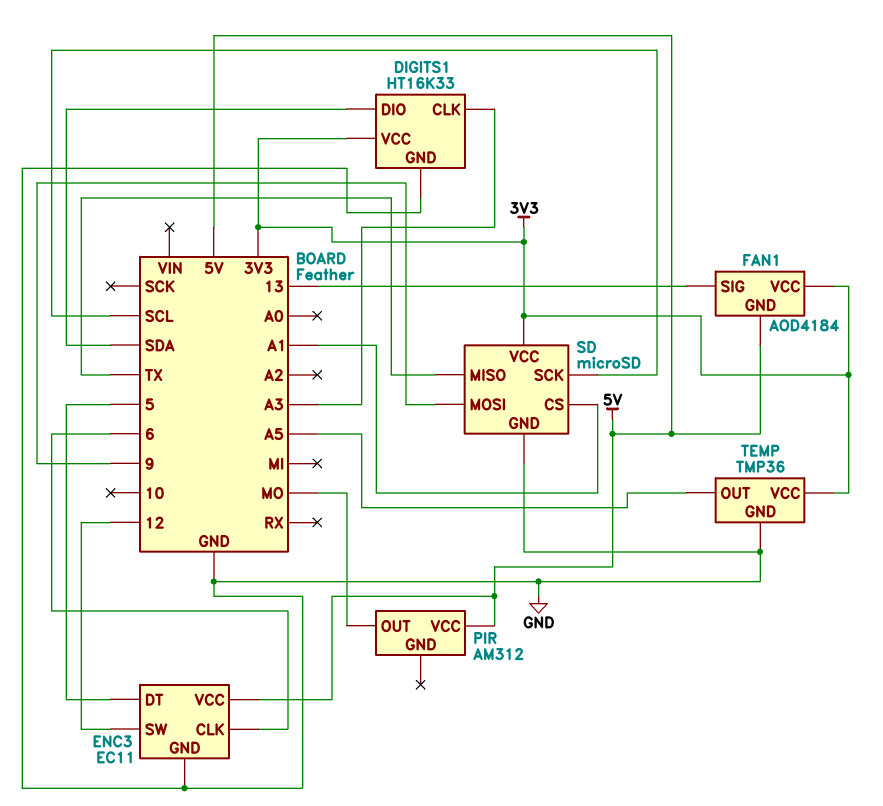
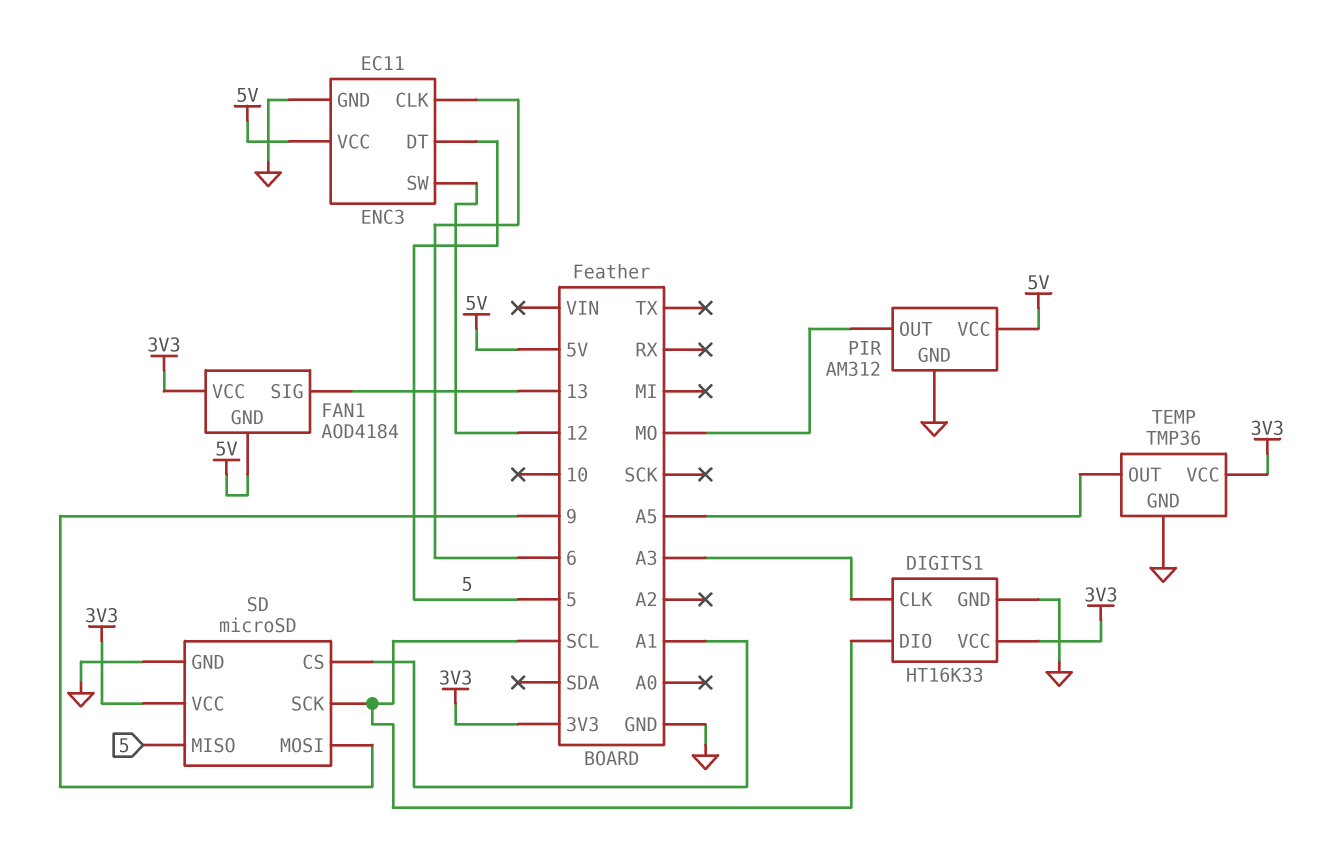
DIGITS1 pin DIO: SDA -> SCL
PIR pin GND: none -> GND
SD pin MISO: TX -> 5

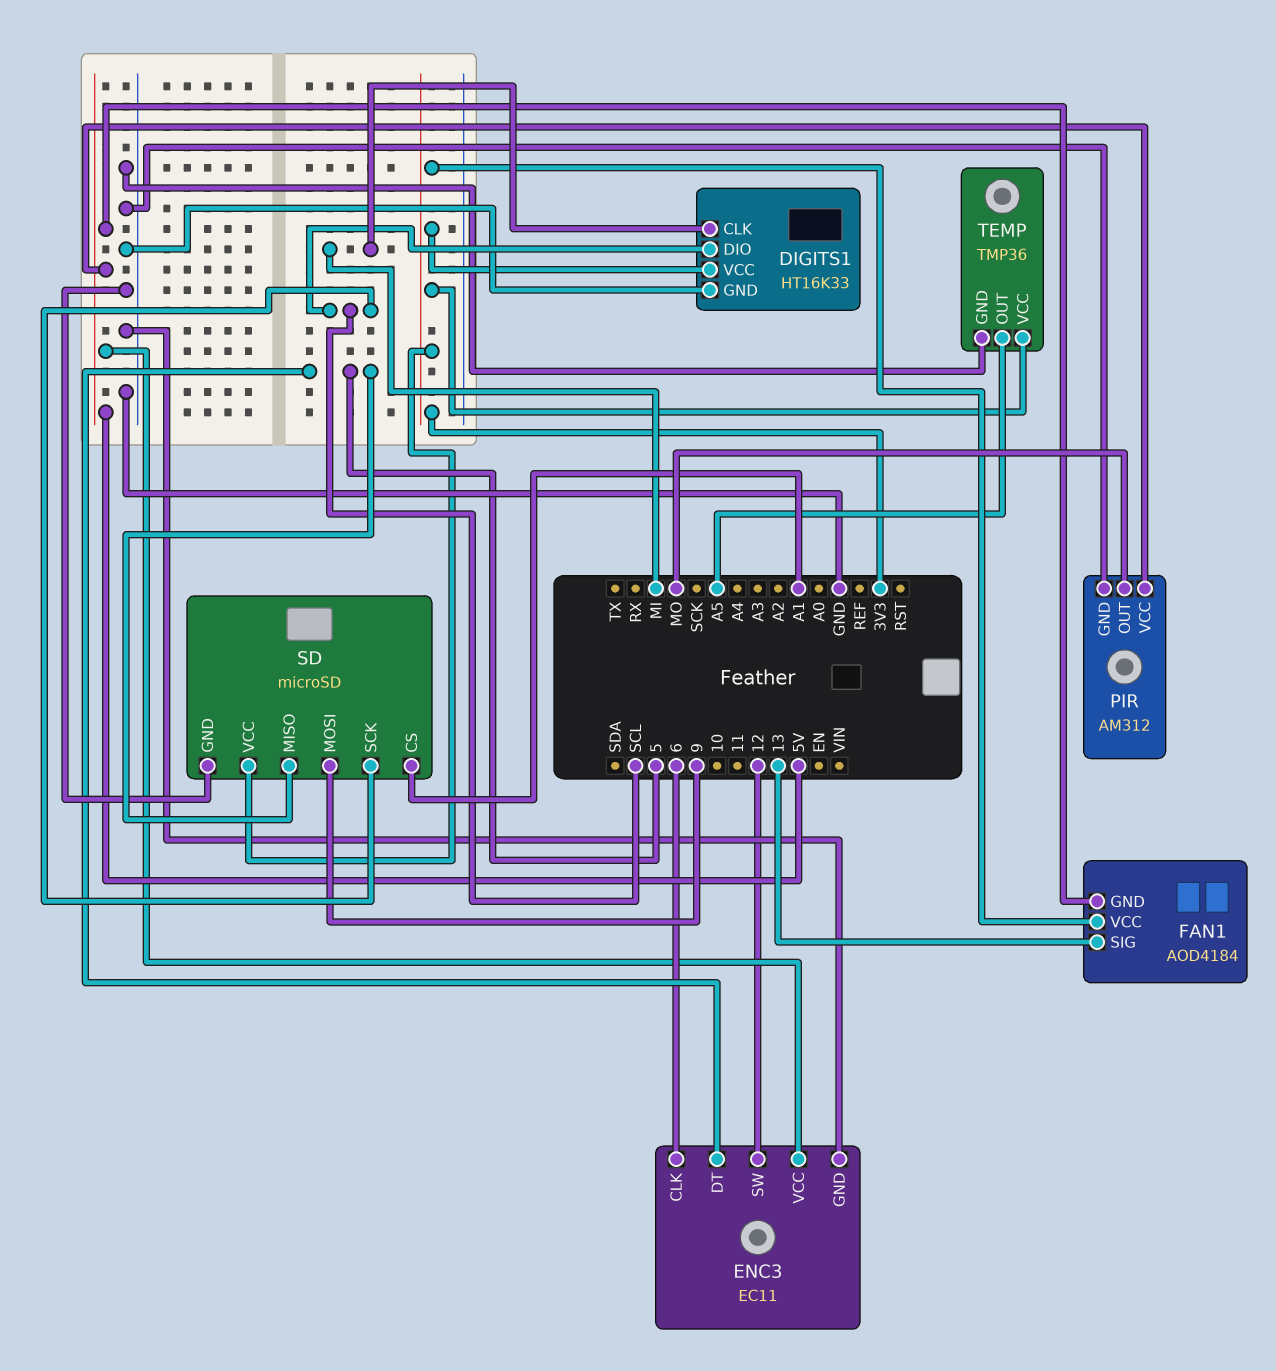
DIGITS1 pin CLK: A3 -> MI

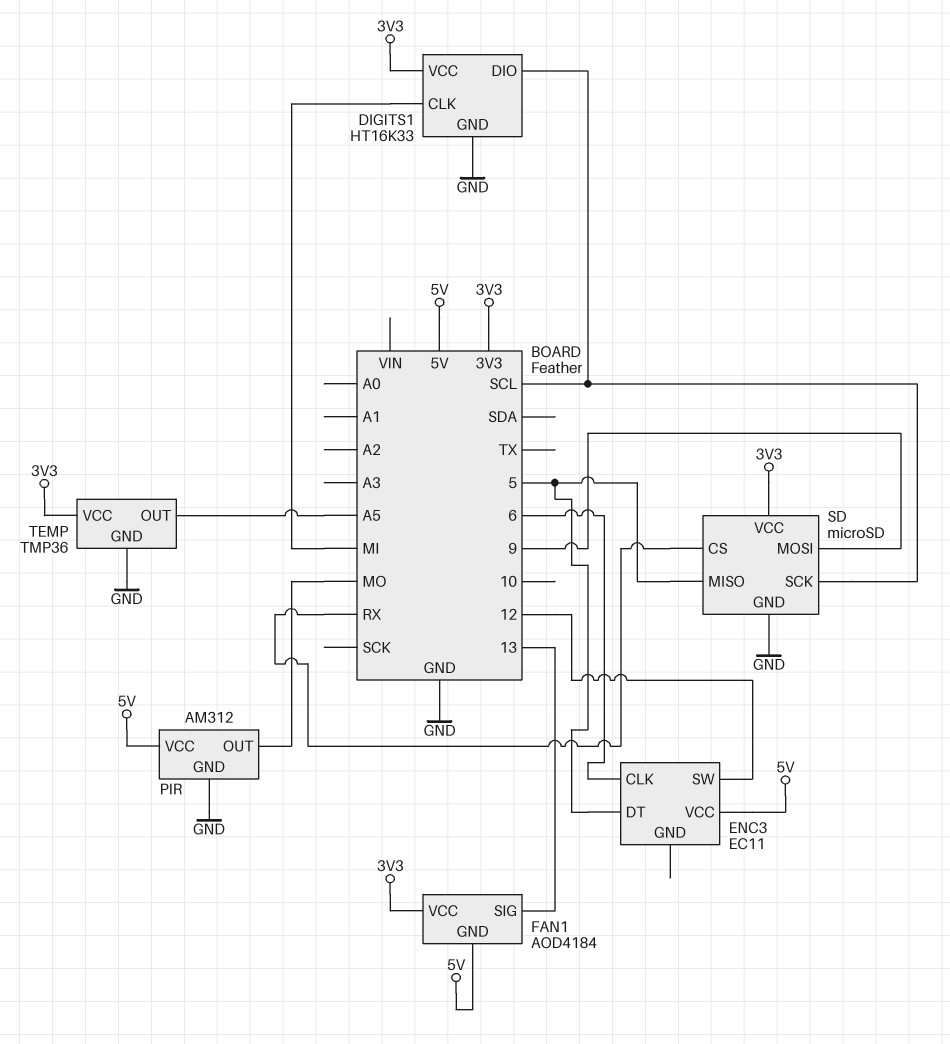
ENC3 pin GND: GND -> none
SD pin CS: A1 -> RX

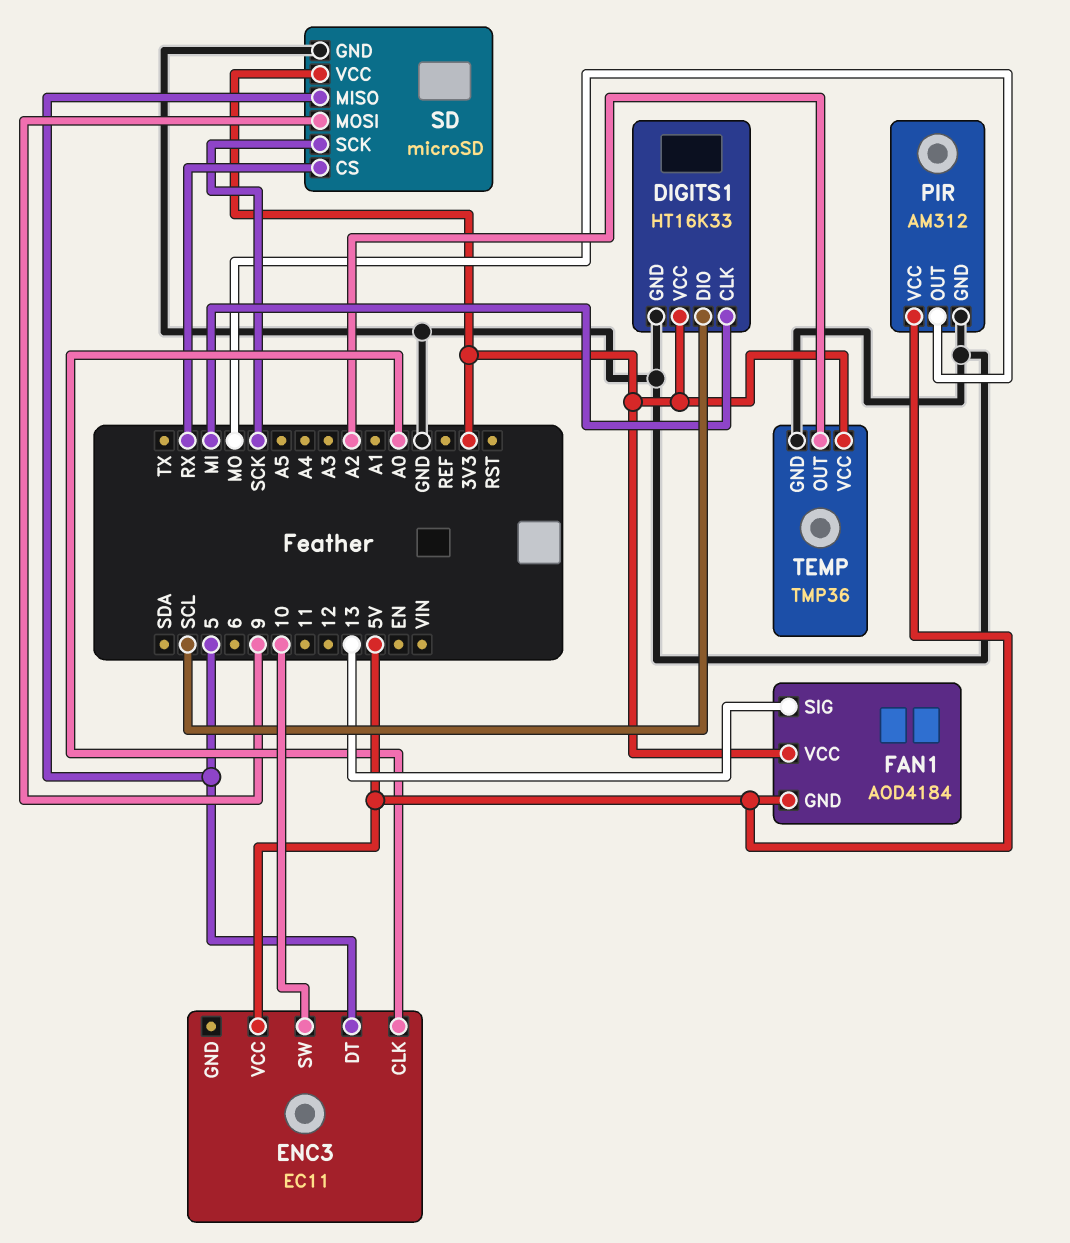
ENC3 pin CLK: 6 -> A0
ENC3 pin SW: 12 -> 10
SD pin SCK: SCL -> SCK
TEMP pin OUT: A5 -> A2

